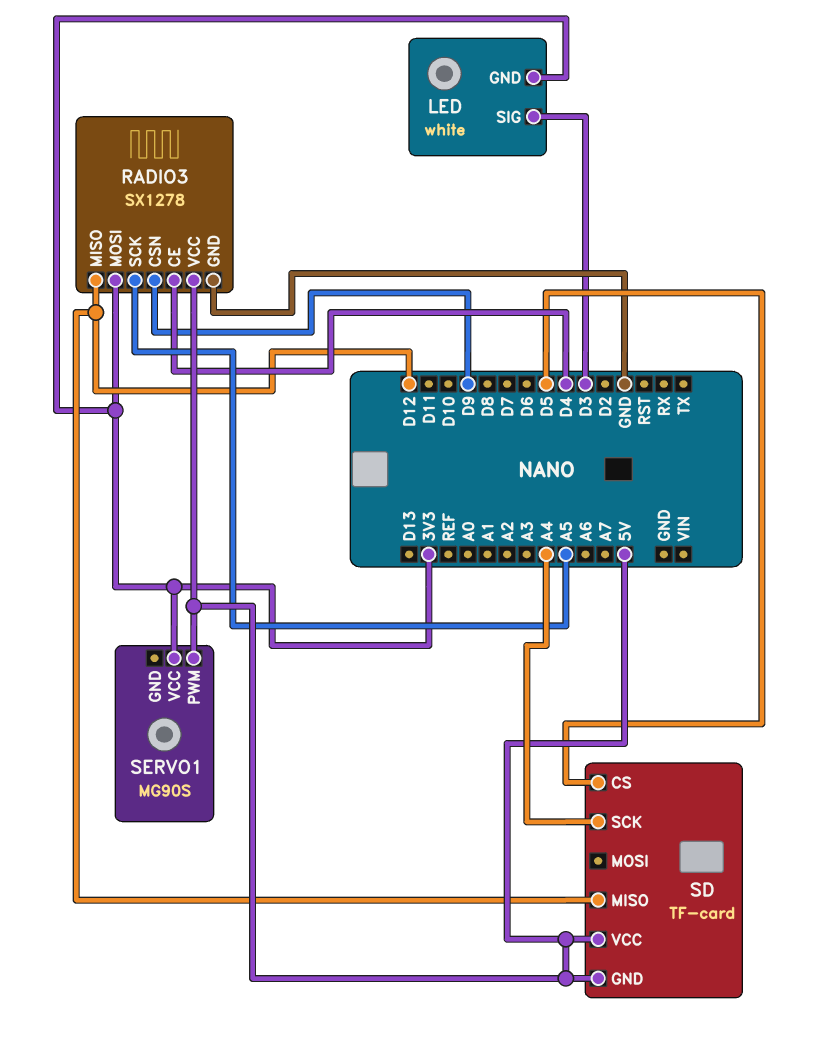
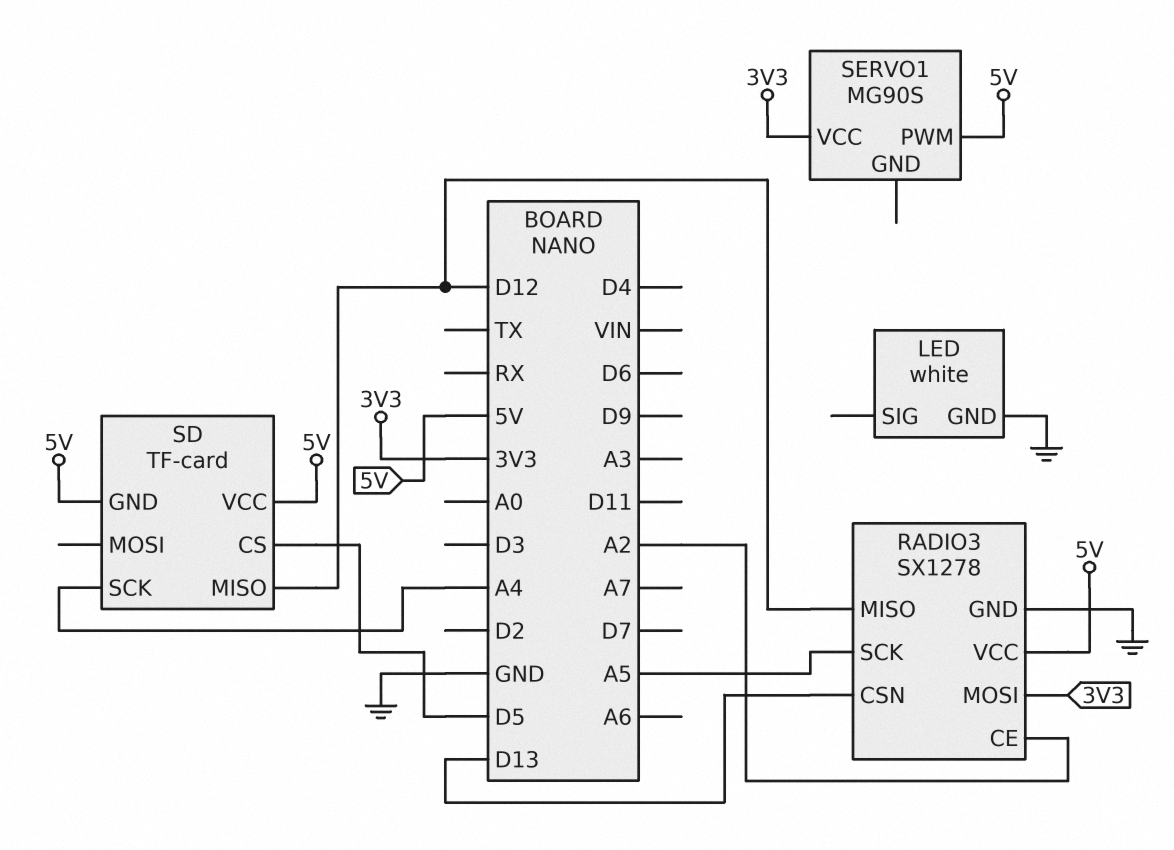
LED pin GND: 3V3 -> GND
LED pin SIG: D3 -> none
RADIO3 pin CE: D4 -> A2
RADIO3 pin CSN: D9 -> D13

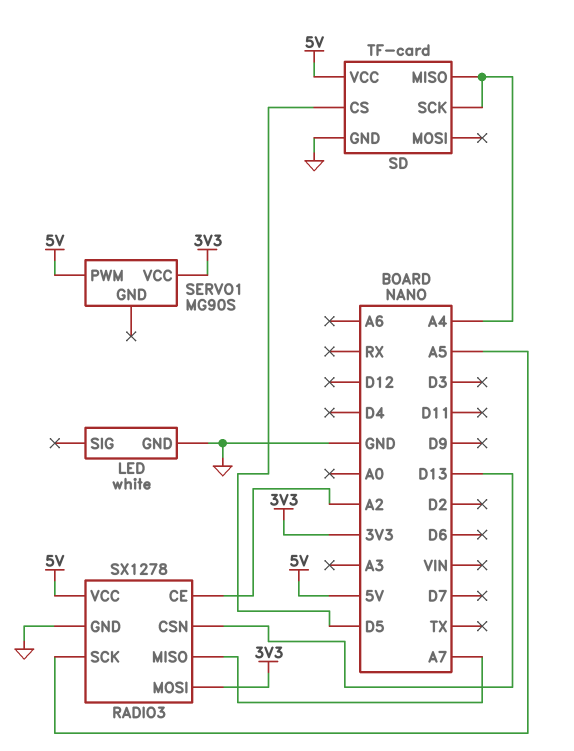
RADIO3 pin MISO: D12 -> A7
SD pin GND: 5V -> GND
SD pin MISO: D12 -> A4

